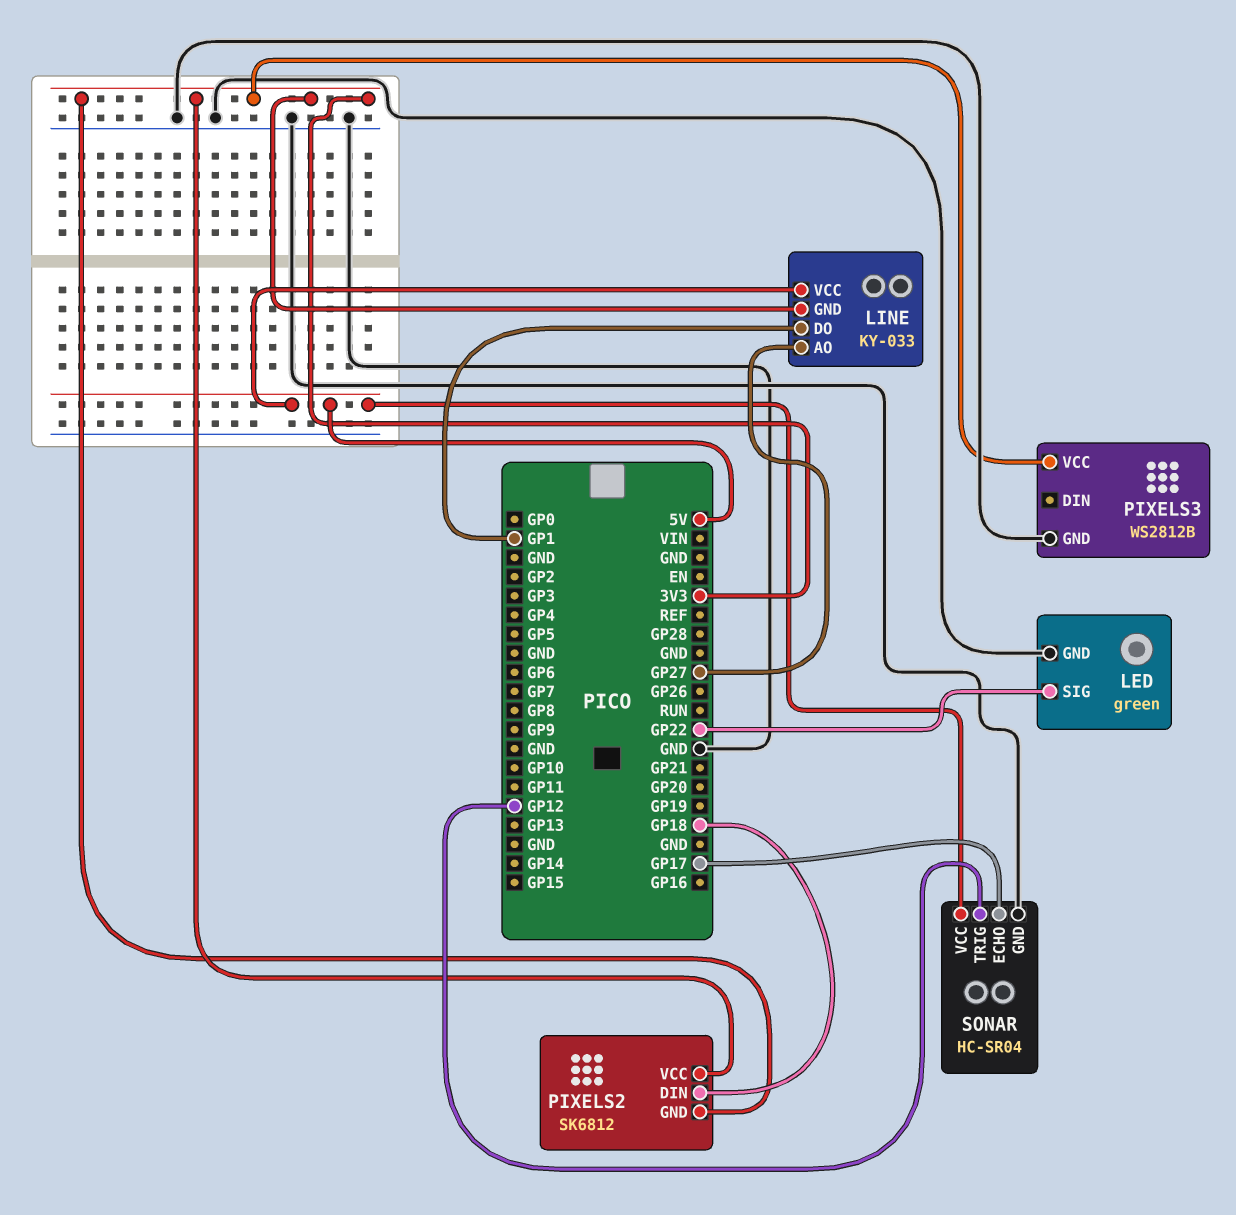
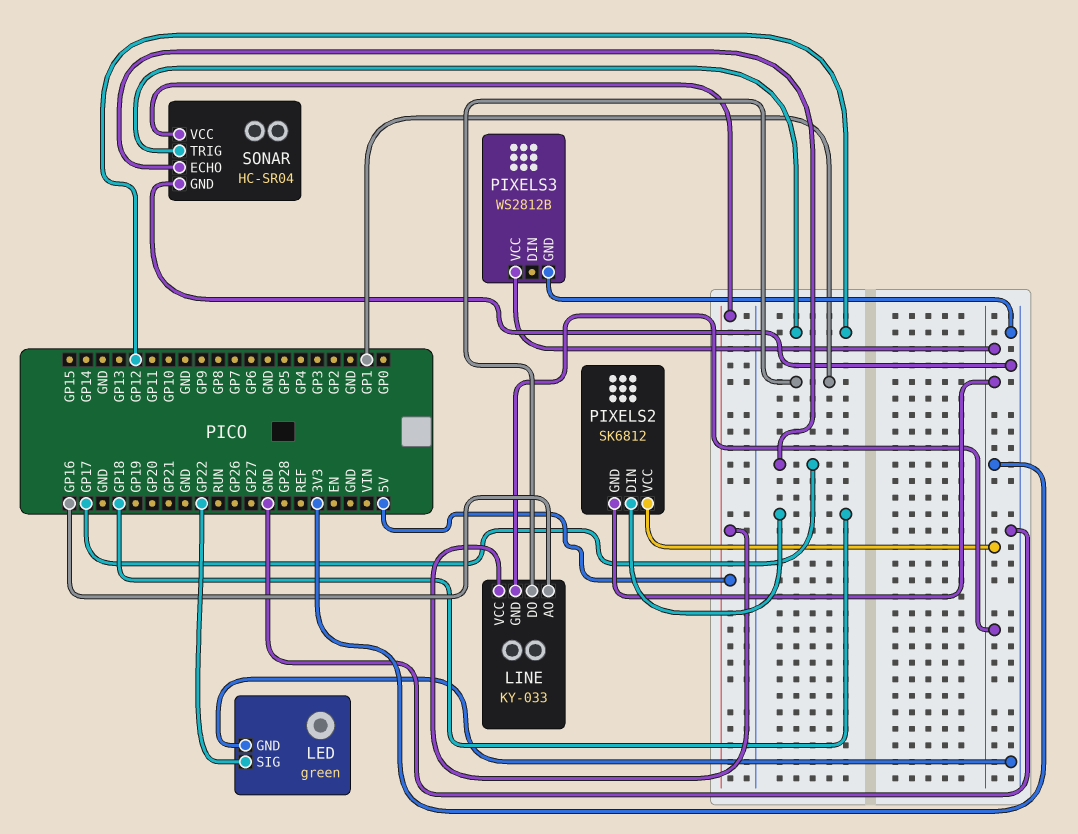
LINE pin AO: GP27 -> GP16

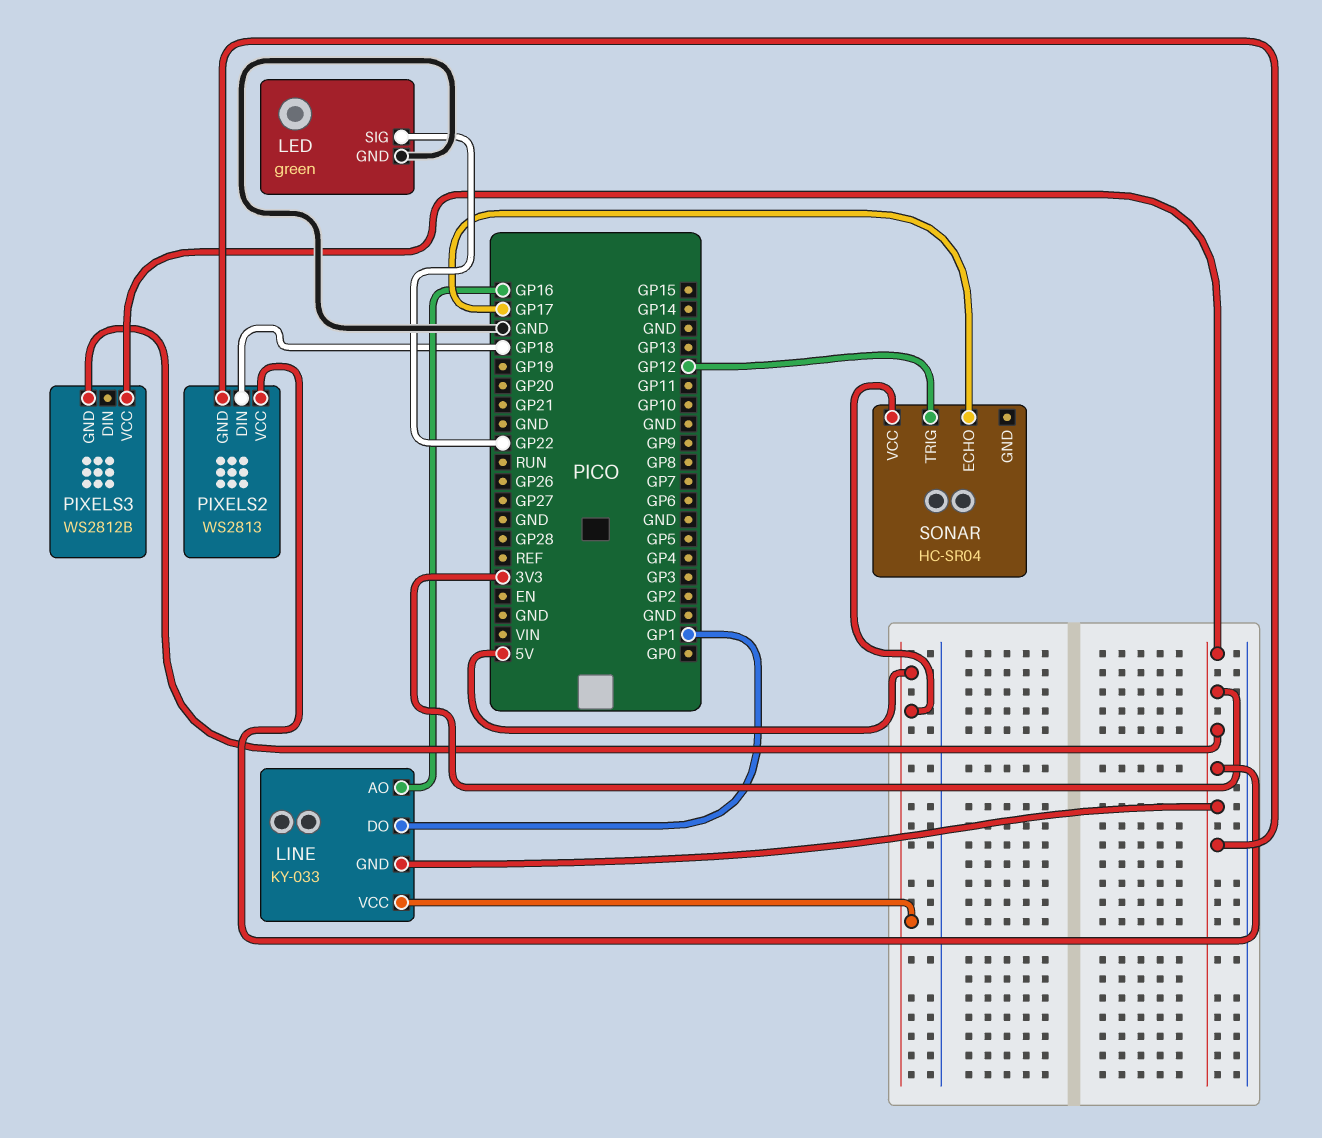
PIXELS2: SK6812 -> WS2813
PIXELS3 pin GND: GND -> 3V3
SONAR pin GND: GND -> none

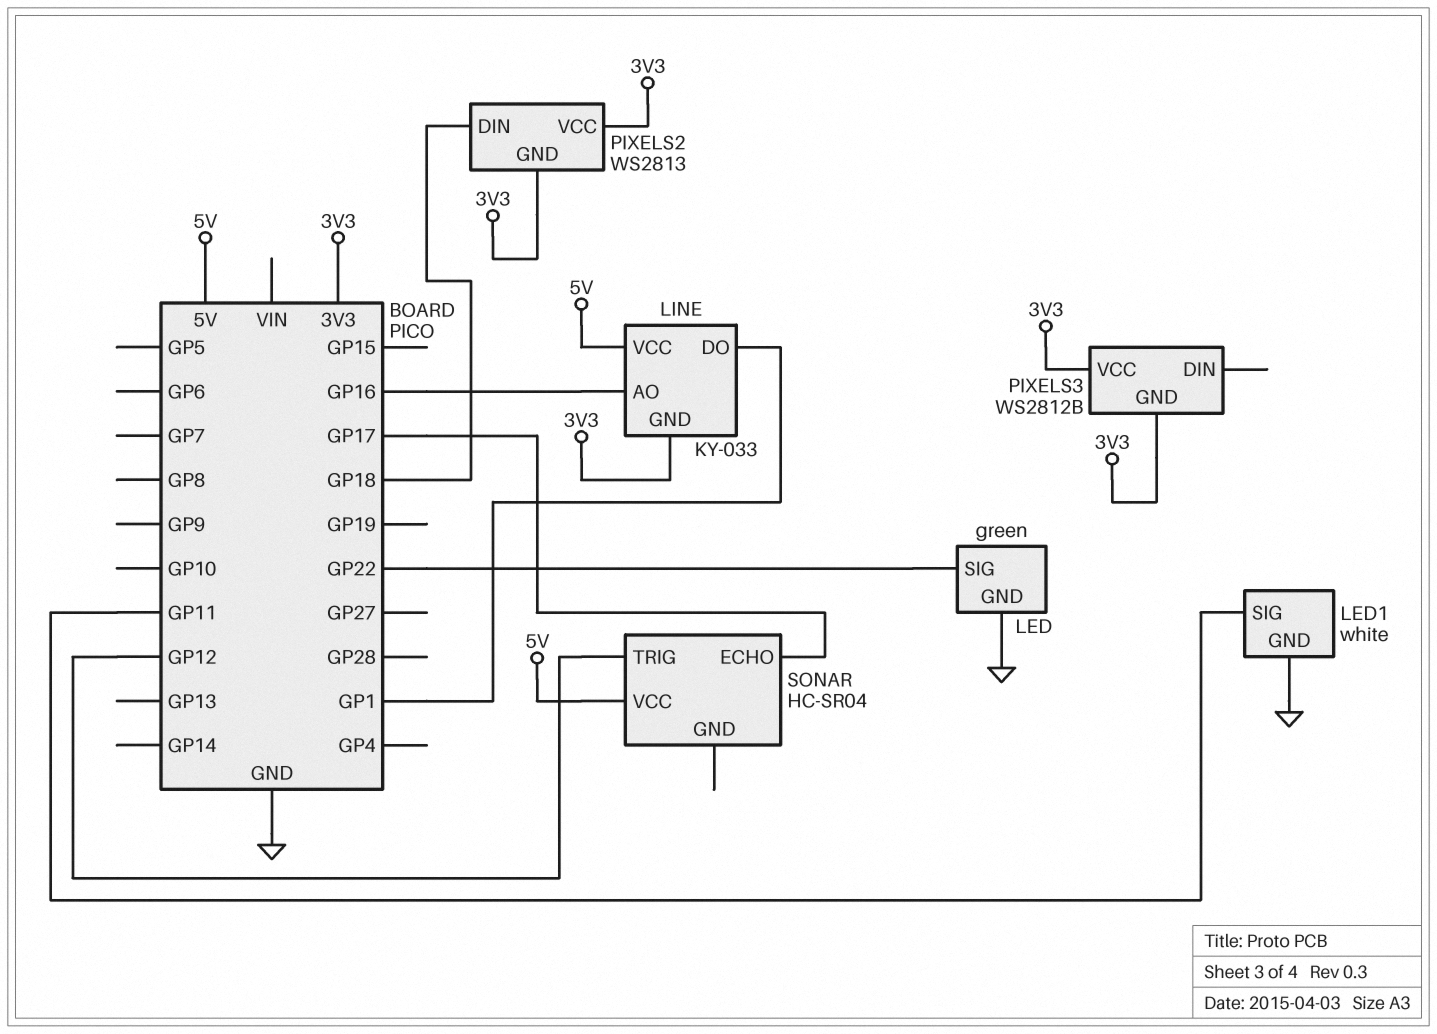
LED1: none -> white
LED1 pin GND: none -> GND
LED1 pin SIG: none -> GP11

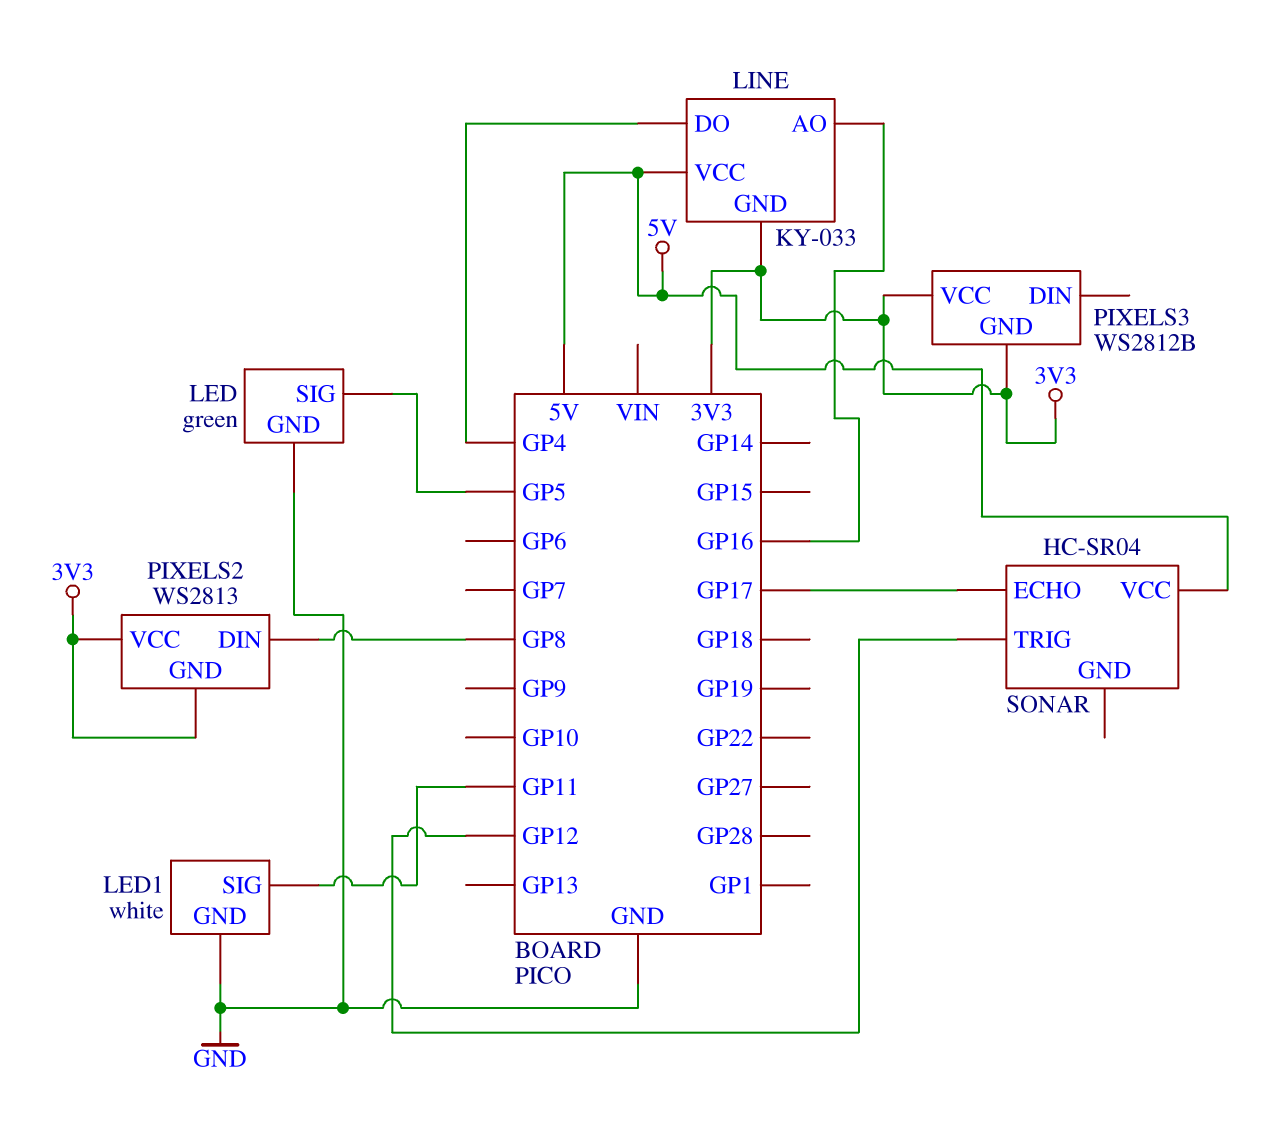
LED pin SIG: GP22 -> GP5
LINE pin DO: GP1 -> GP4
PIXELS2 pin DIN: GP18 -> GP8

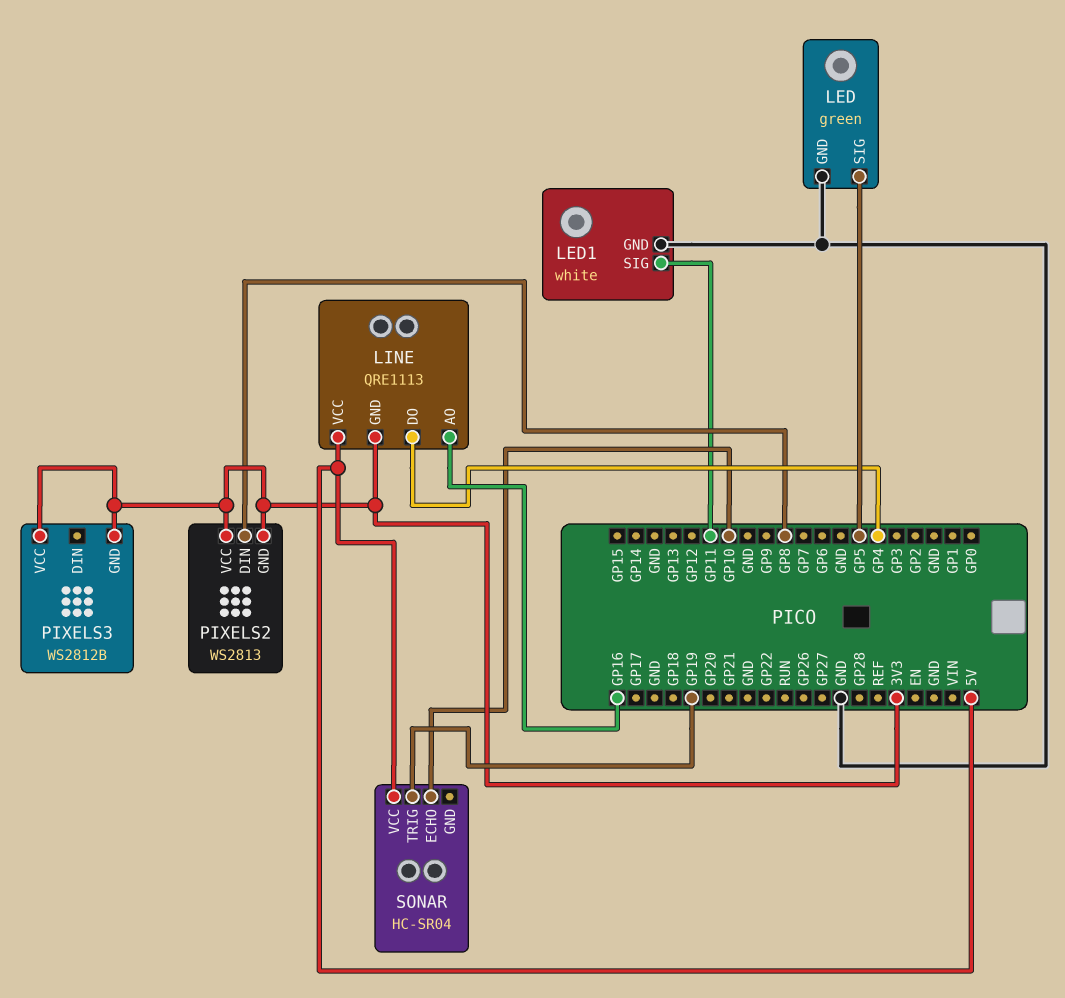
LINE: KY-033 -> QRE1113
SONAR pin ECHO: GP17 -> GP10
SONAR pin TRIG: GP12 -> GP19

